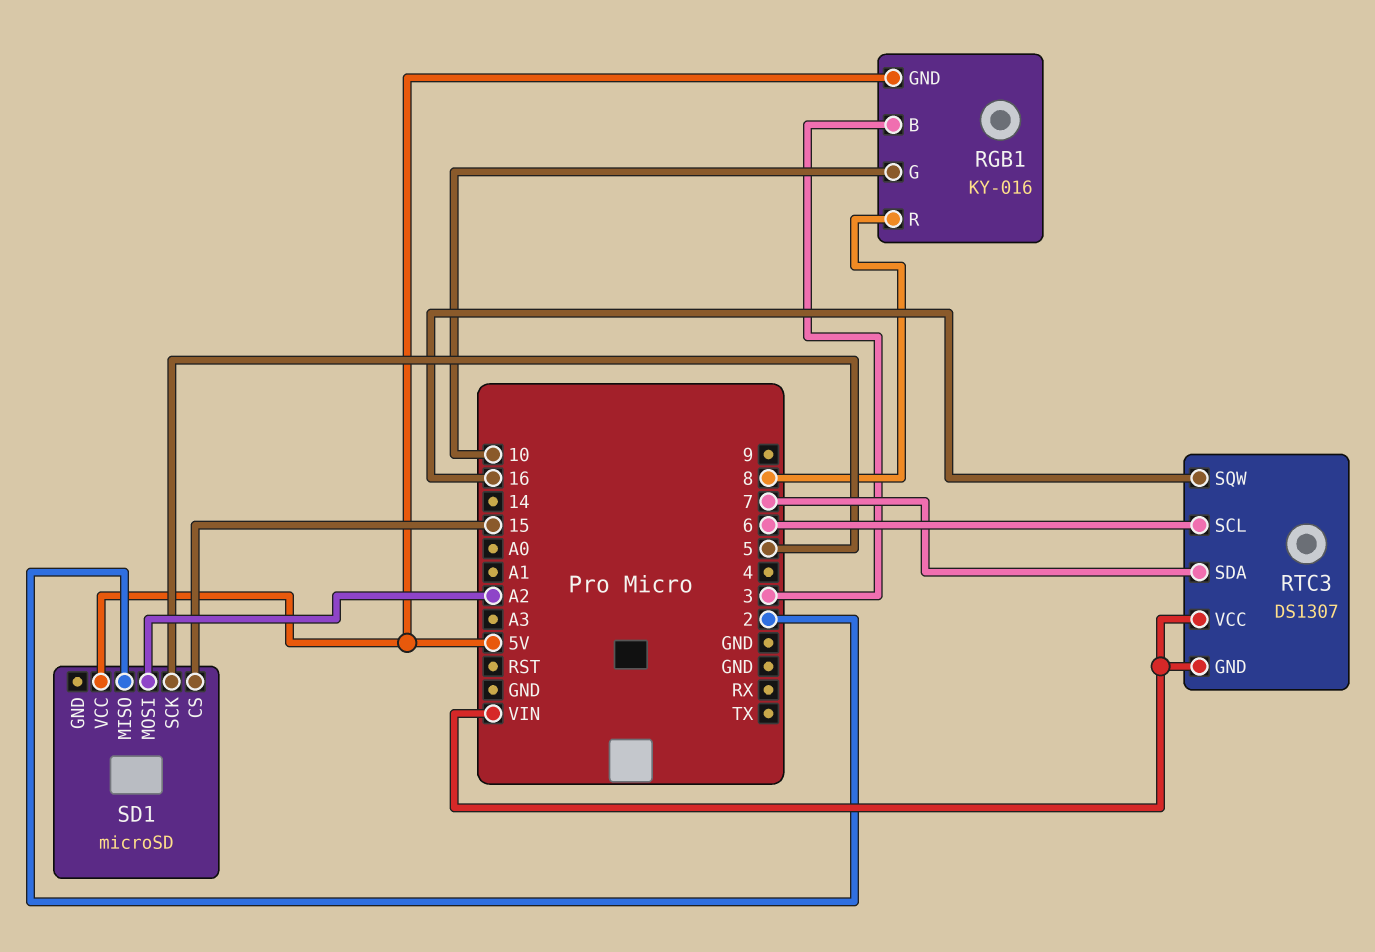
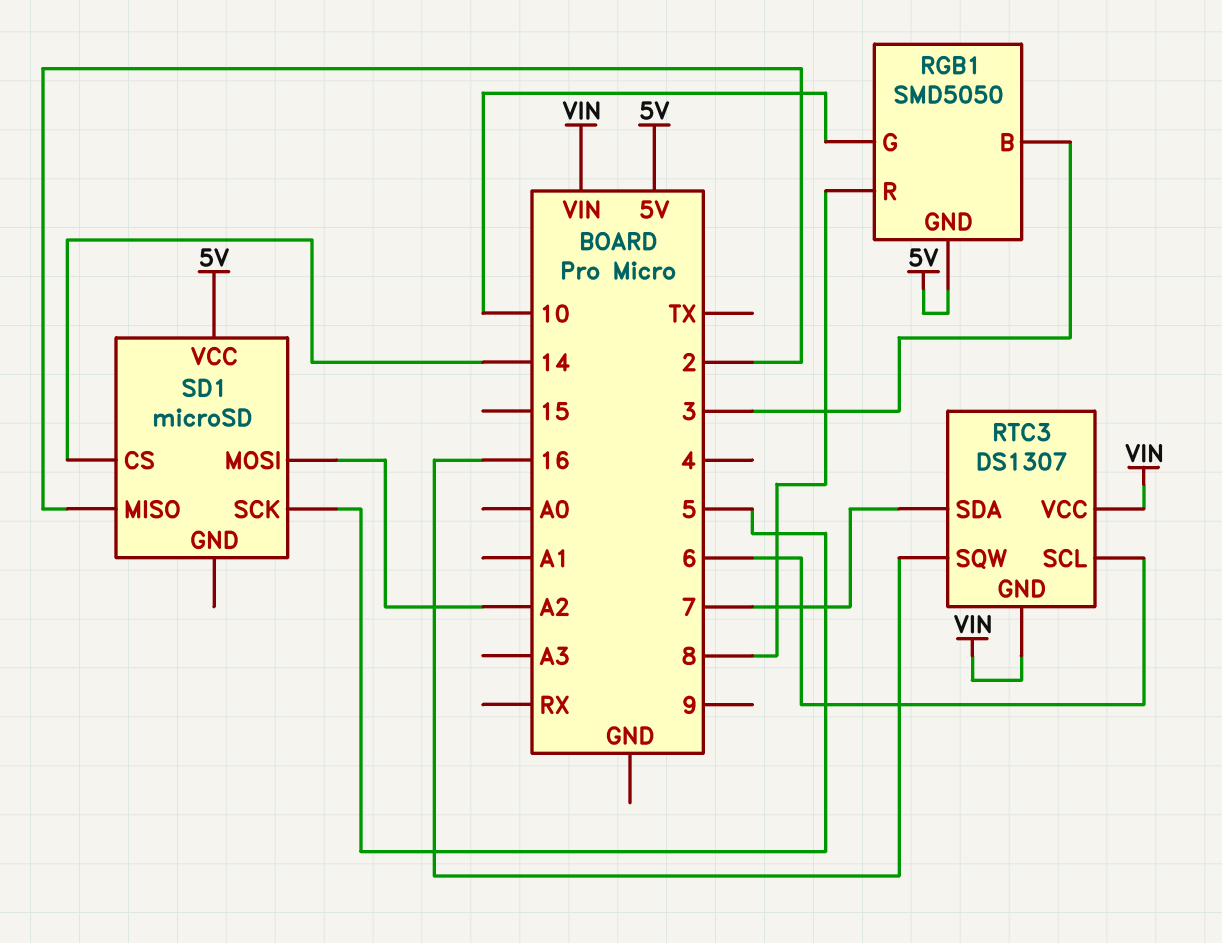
RGB1: KY-016 -> SMD5050
SD1 pin CS: 15 -> 14

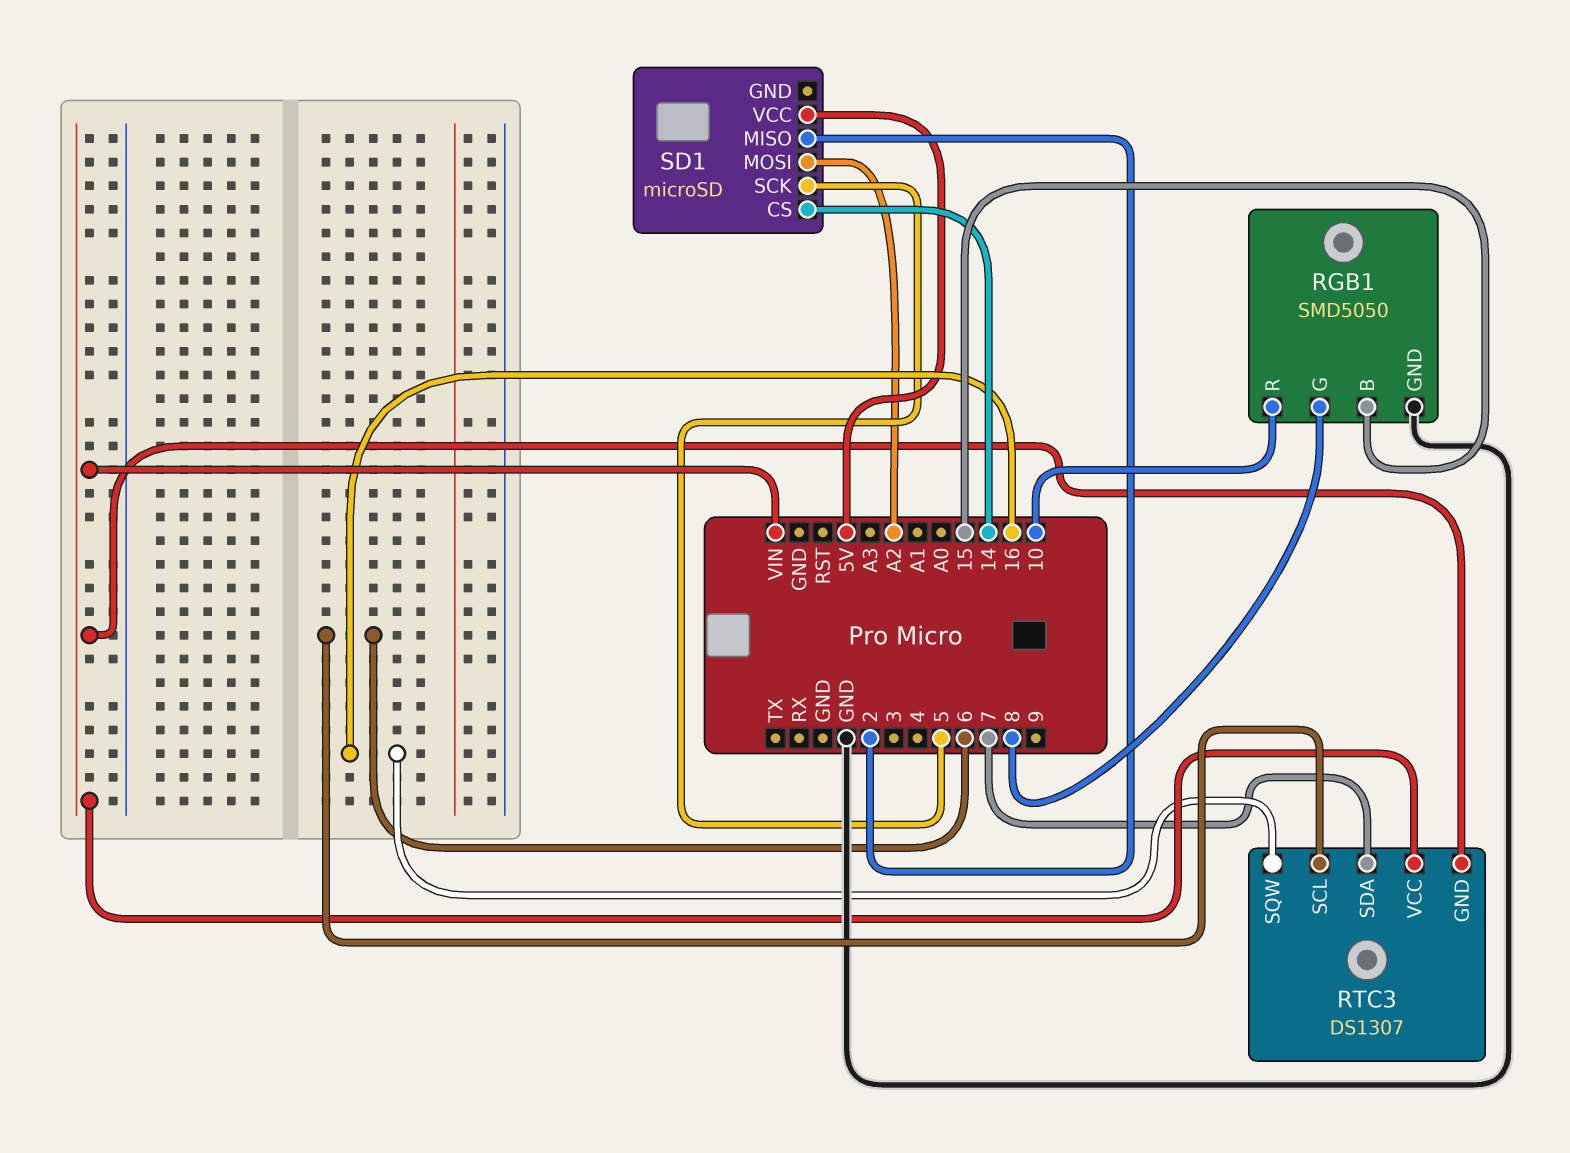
RGB1 pin B: 3 -> 15
RGB1 pin G: 10 -> 8
RGB1 pin GND: 5V -> GND
RGB1 pin R: 8 -> 10

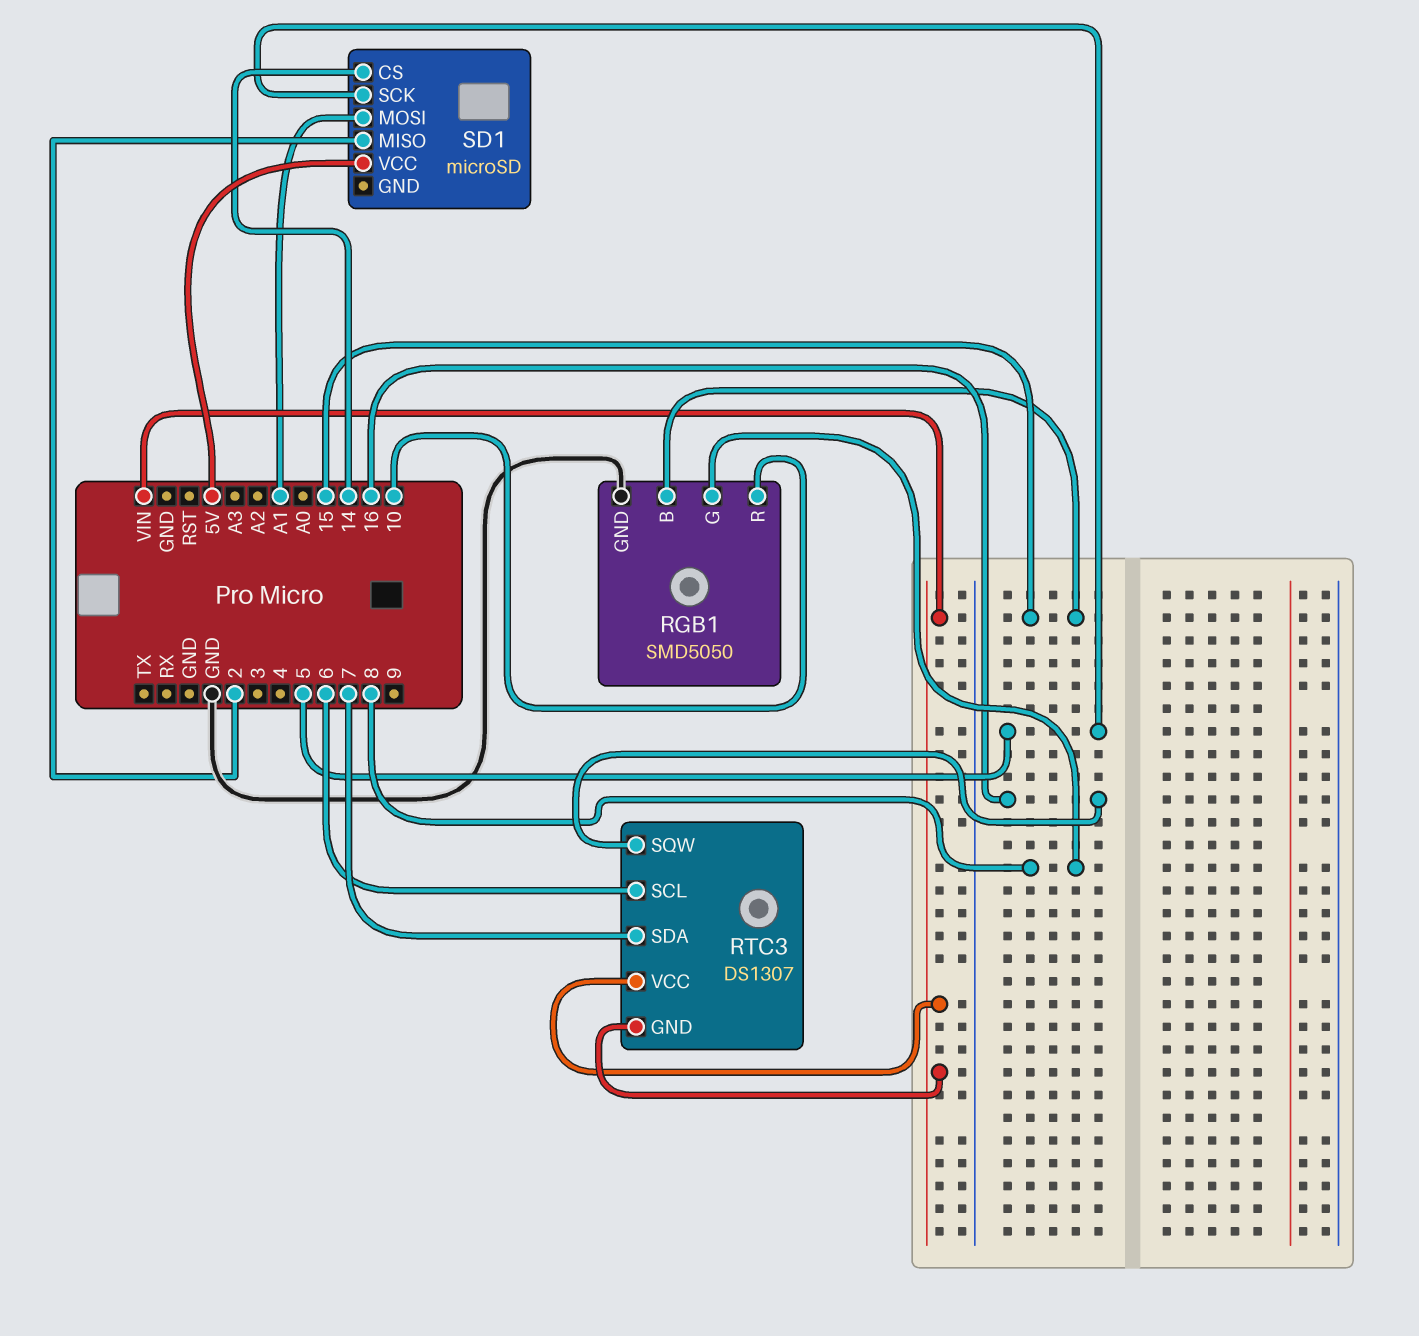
SD1 pin MOSI: A2 -> A1

